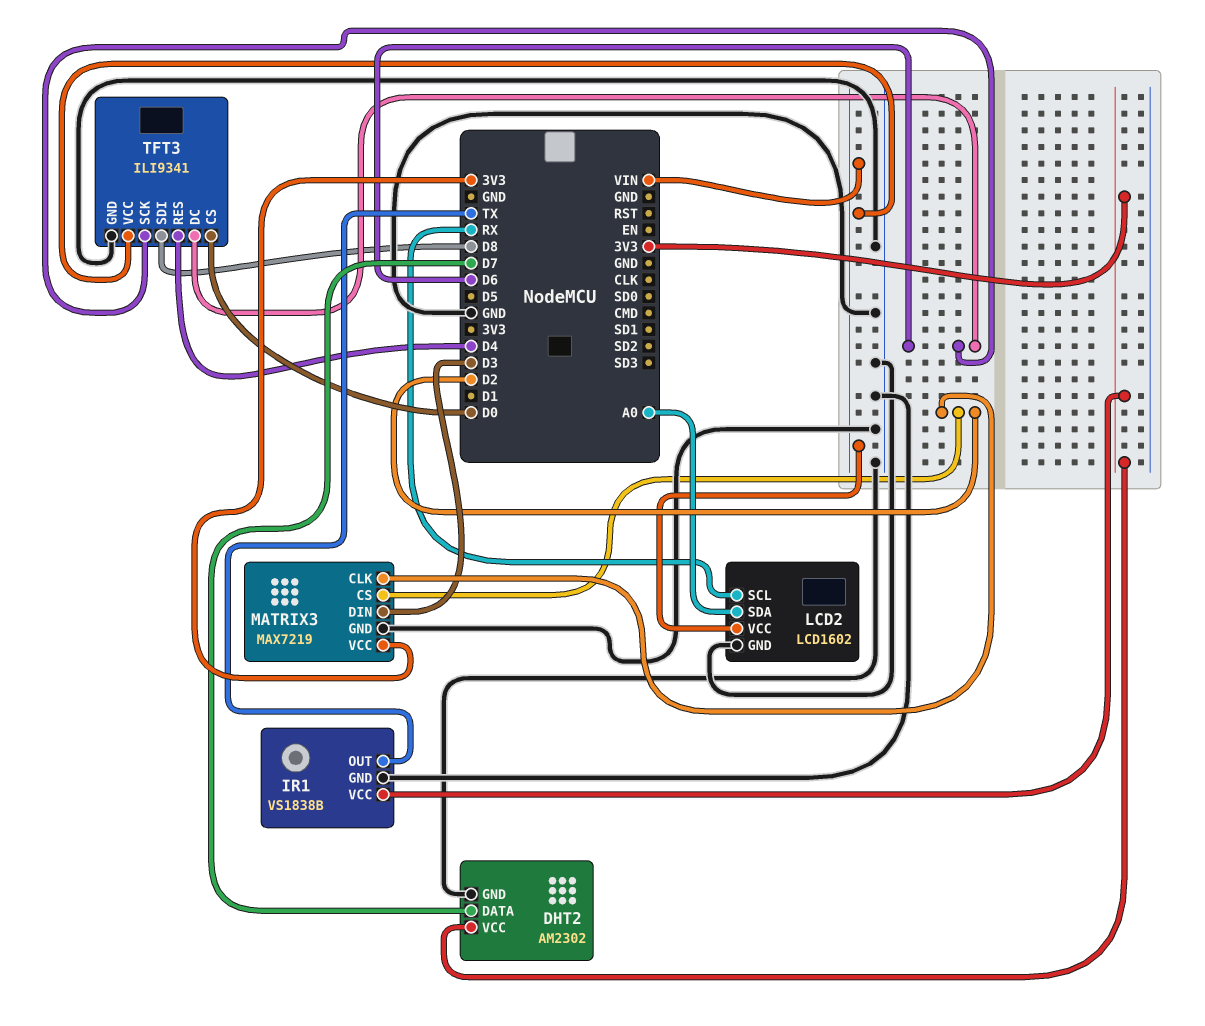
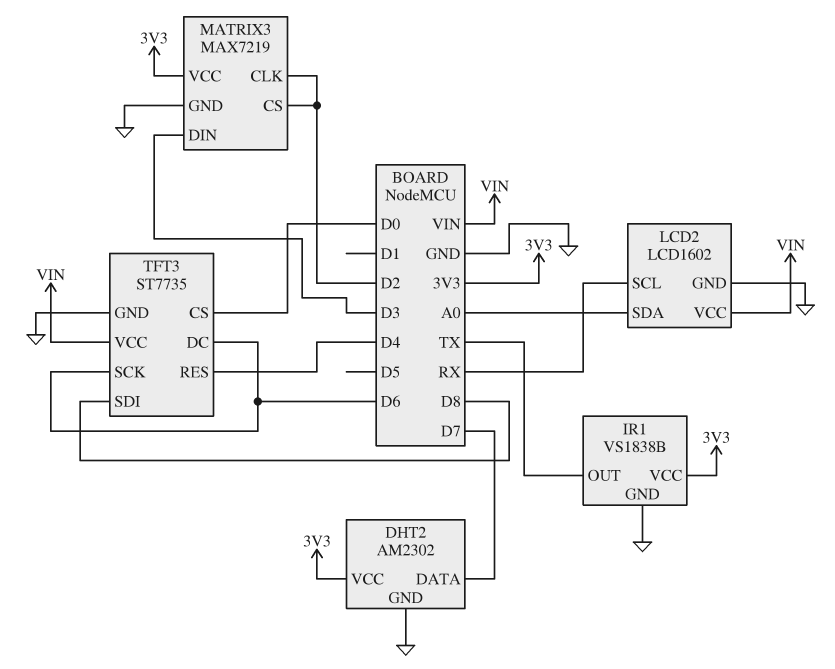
TFT3: ILI9341 -> ST7735

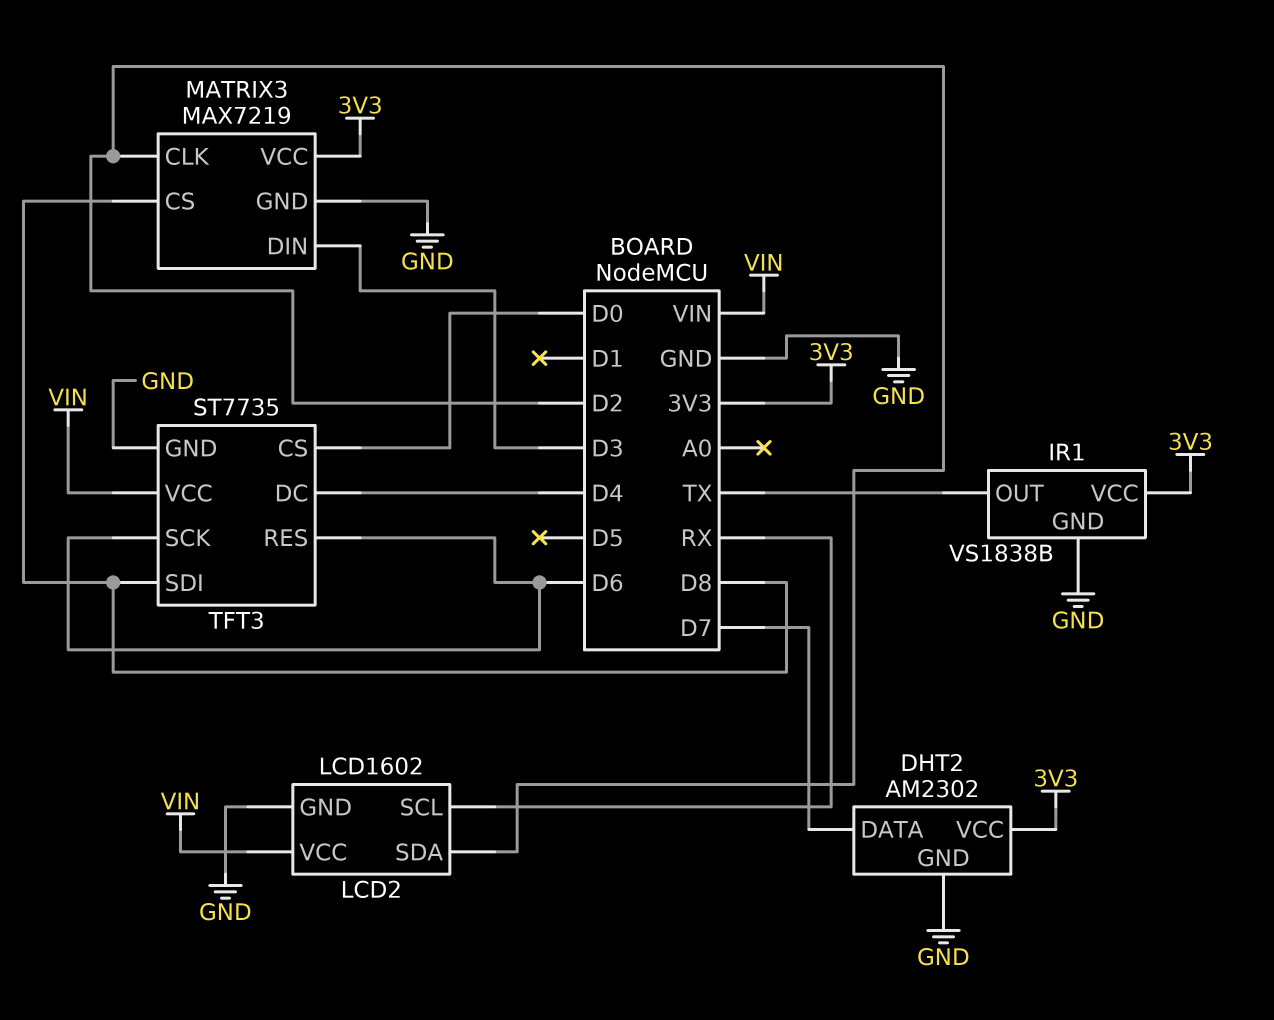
LCD2 pin SDA: A0 -> D2
MATRIX3 pin CS: D2 -> D8
TFT3 pin DC: D6 -> D4
TFT3 pin RES: D4 -> D6

